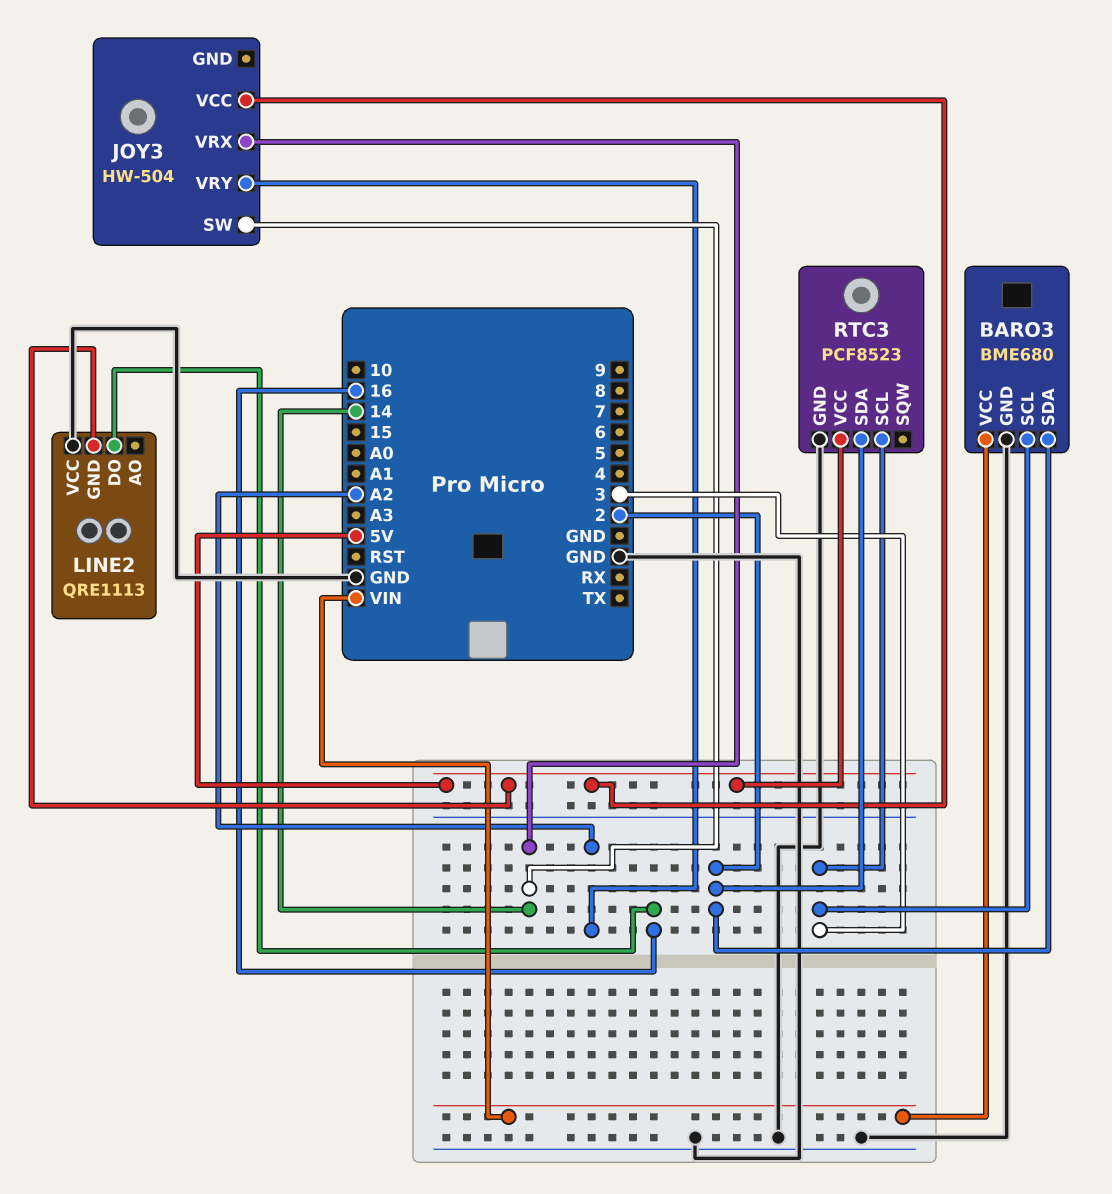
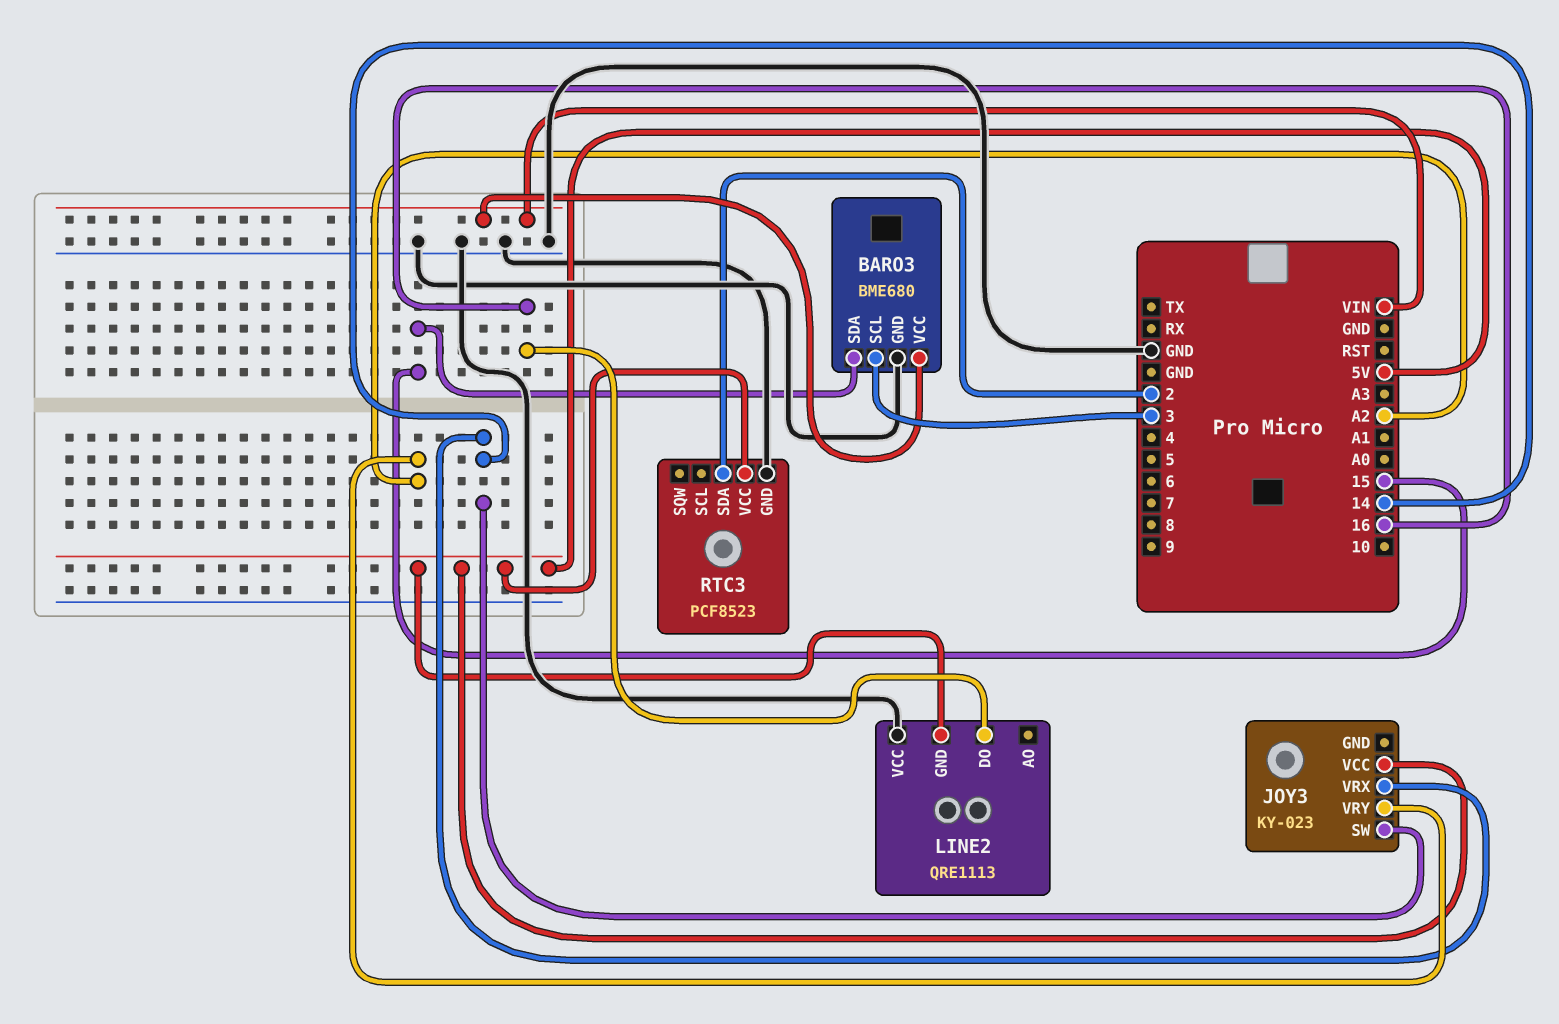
BARO3 pin SDA: 2 -> 15
JOY3: HW-504 -> KY-023
RTC3 pin SCL: 3 -> none

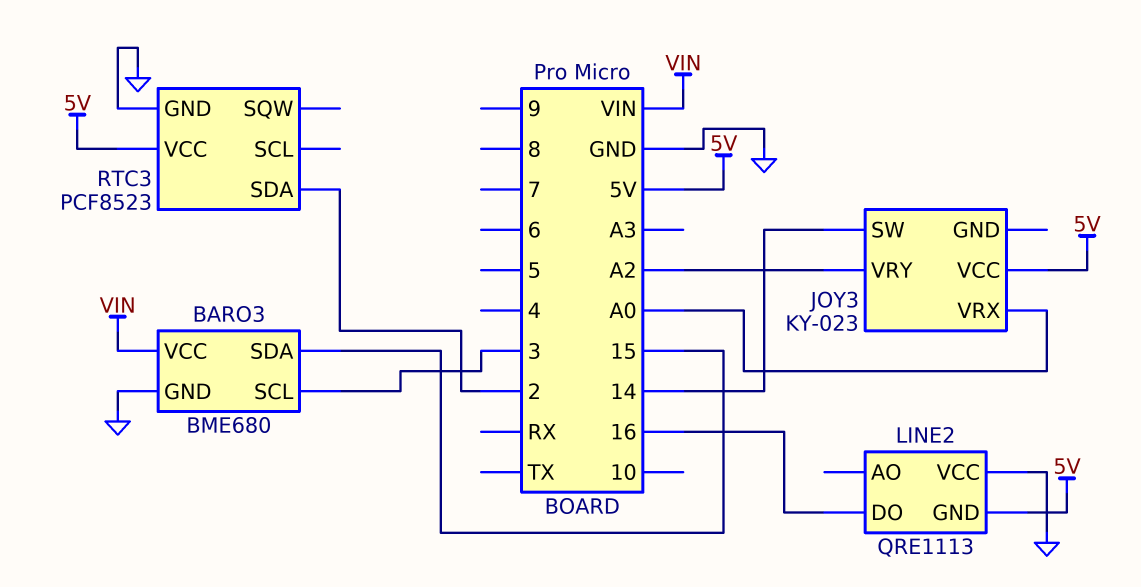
JOY3 pin VRX: 14 -> A0

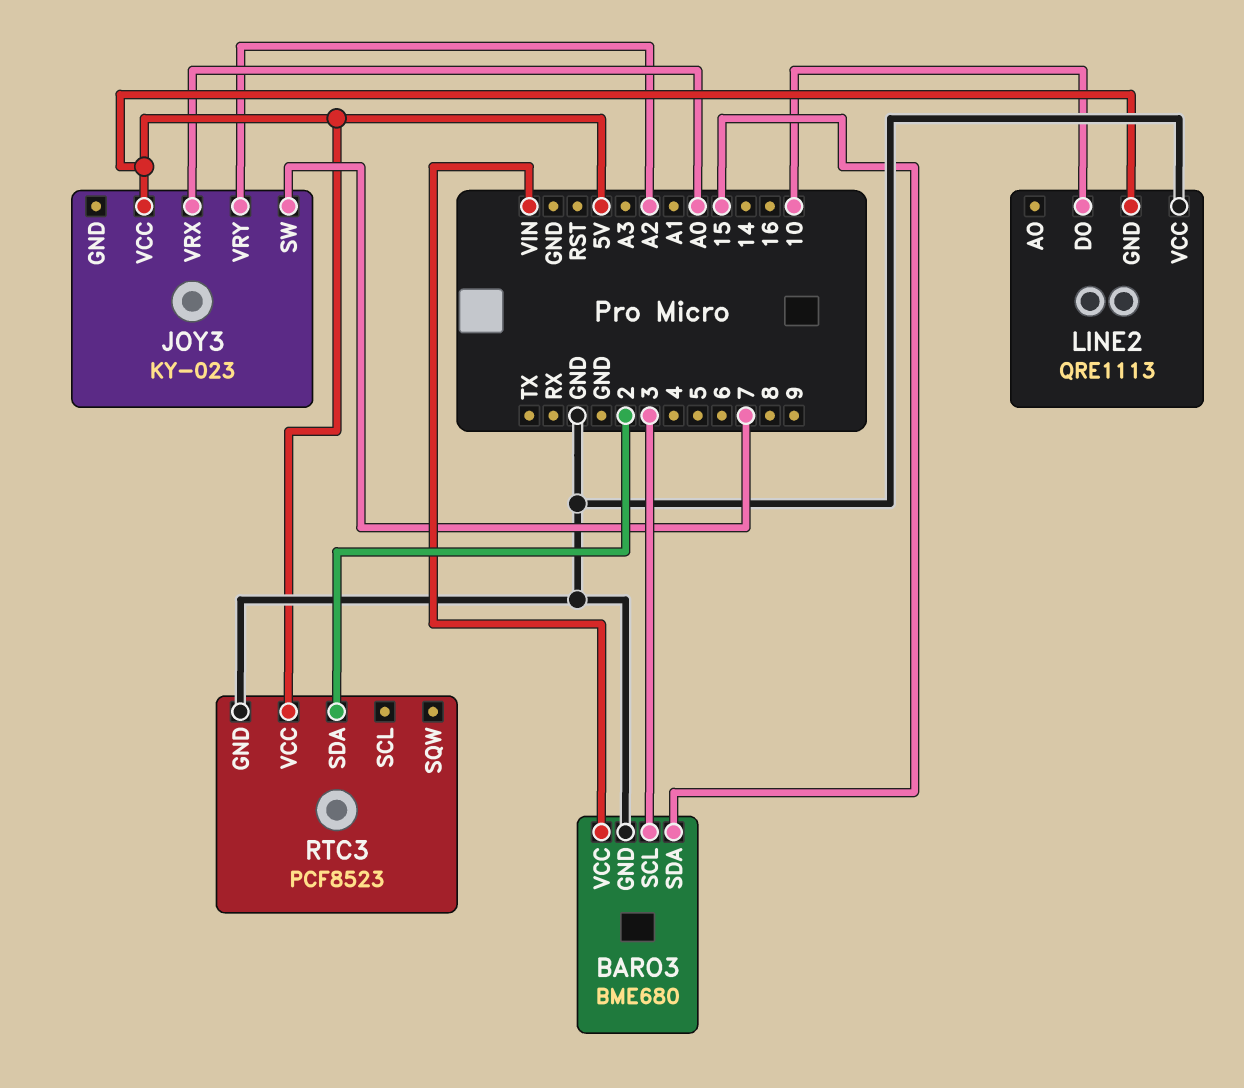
JOY3 pin SW: 14 -> 7
LINE2 pin DO: 16 -> 10

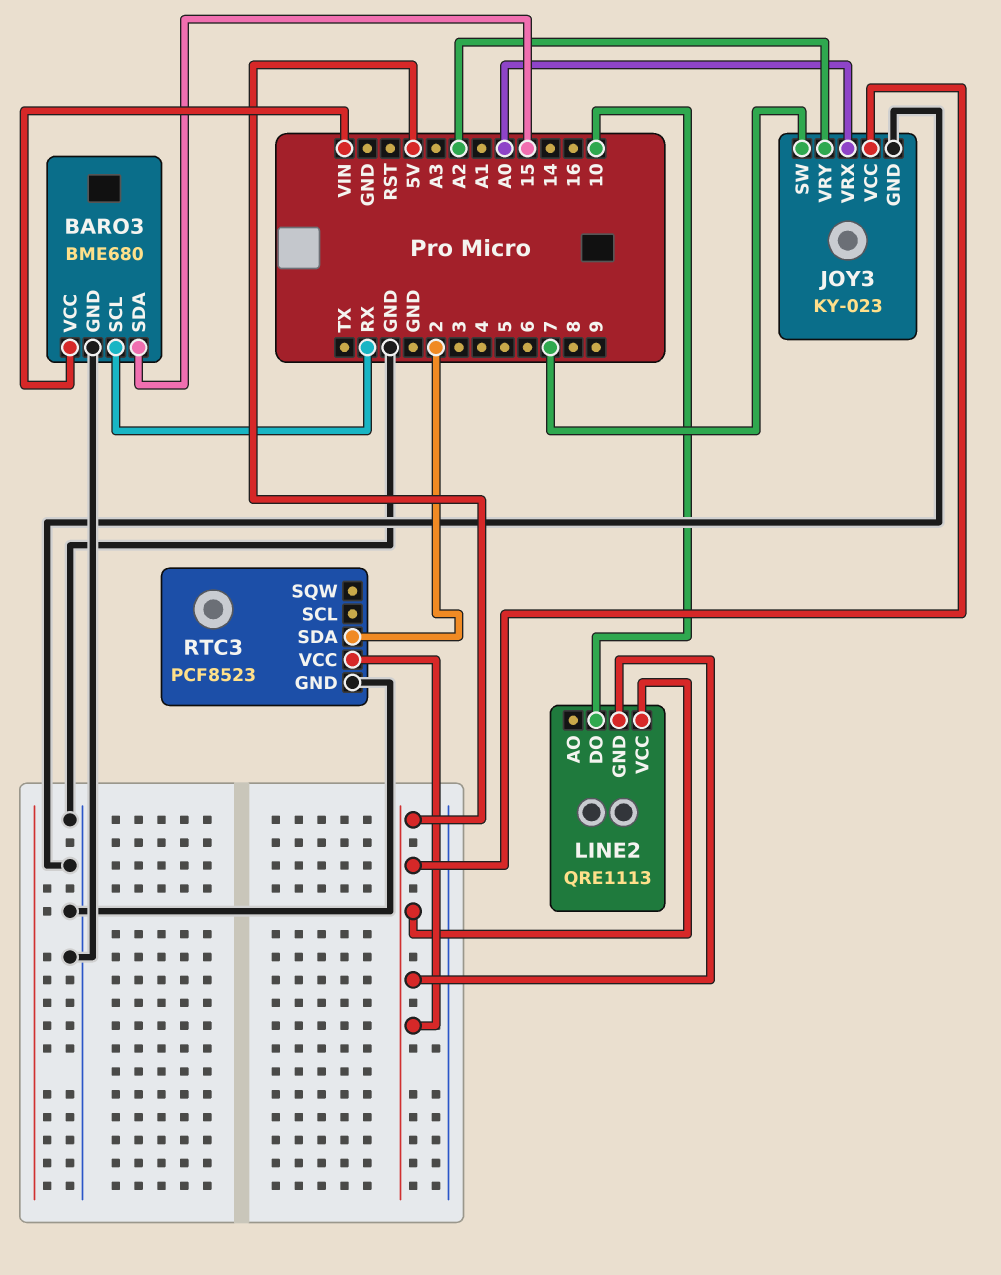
BARO3 pin SCL: 3 -> RX
JOY3 pin GND: none -> GND
LINE2 pin VCC: GND -> 5V

